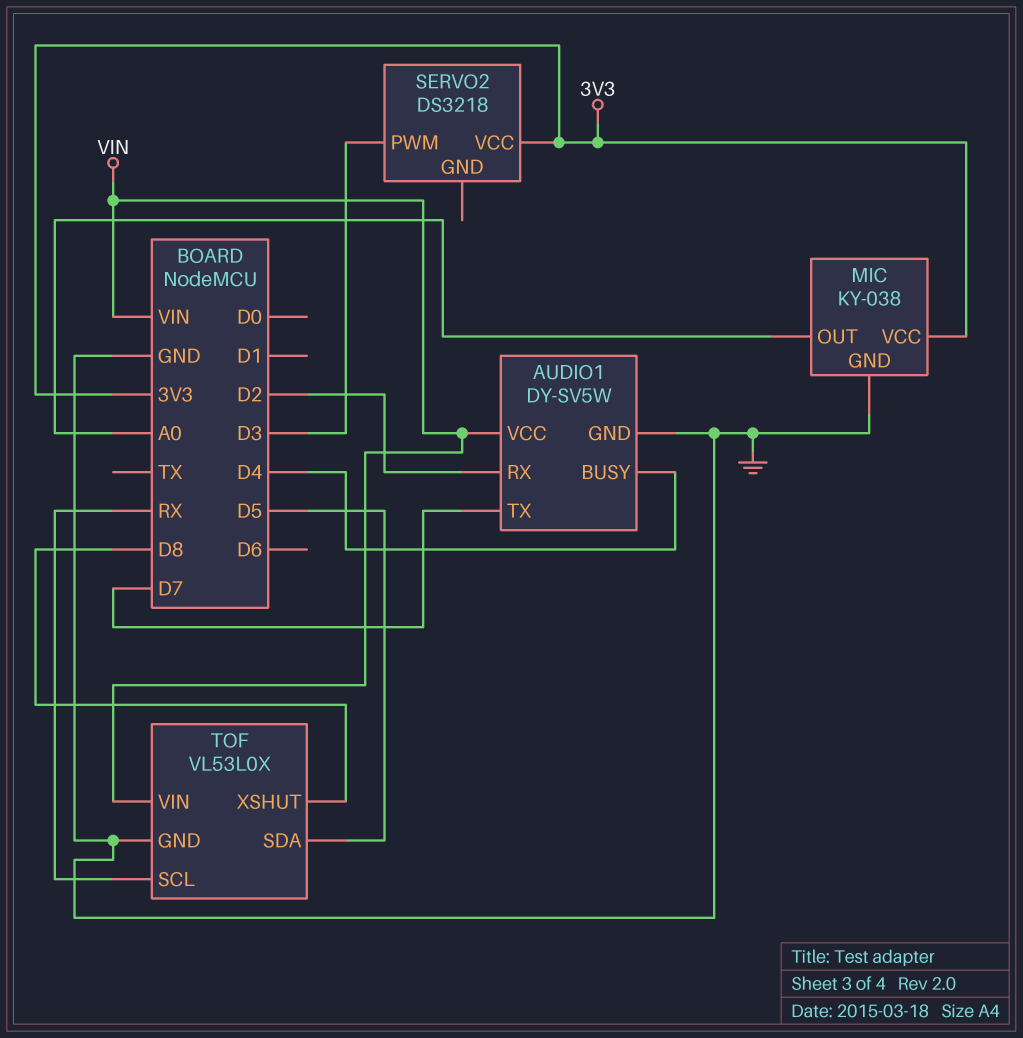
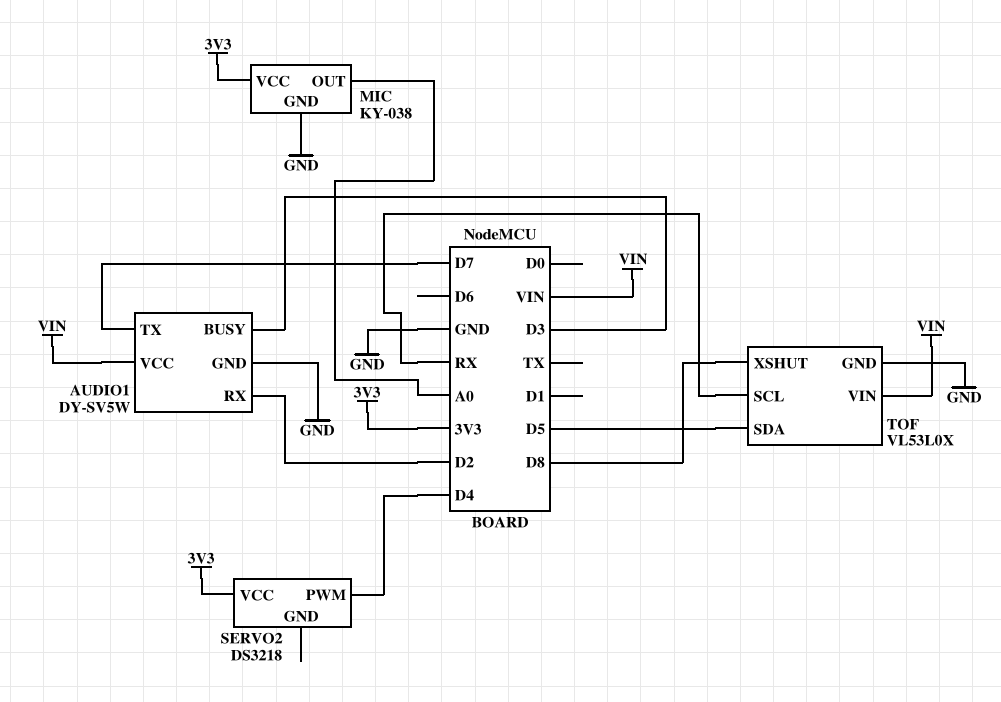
AUDIO1 pin BUSY: D4 -> D3
SERVO2 pin PWM: D3 -> D4

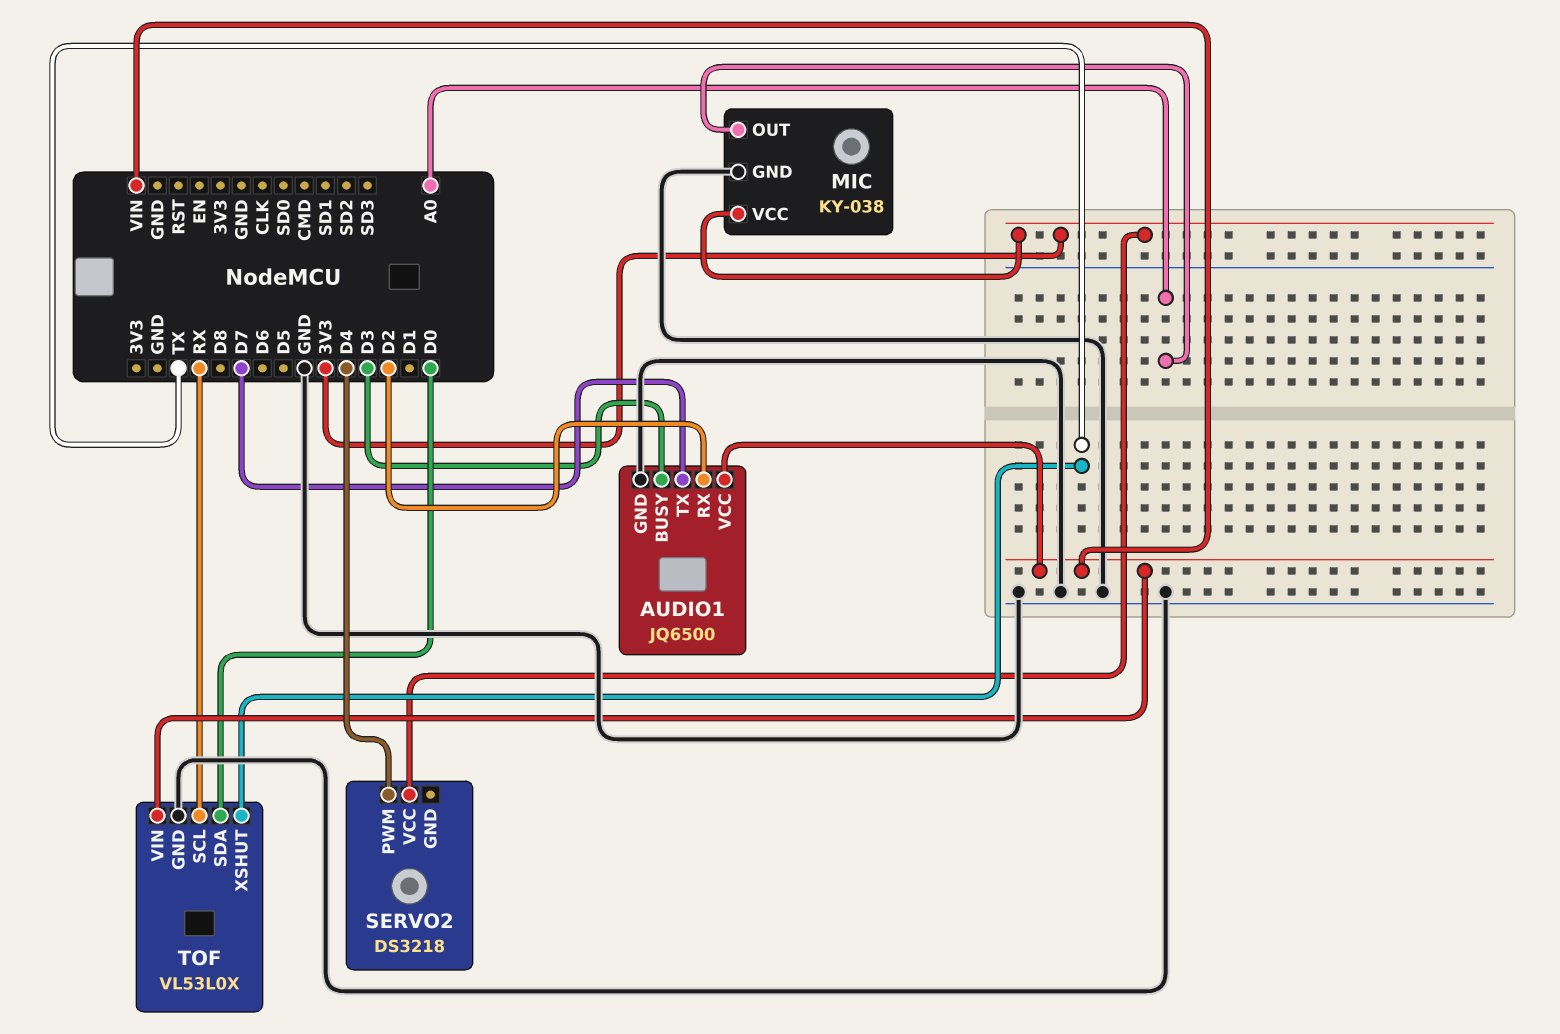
AUDIO1: DY-SV5W -> JQ6500
TOF pin SDA: D5 -> D0
TOF pin XSHUT: D8 -> TX

